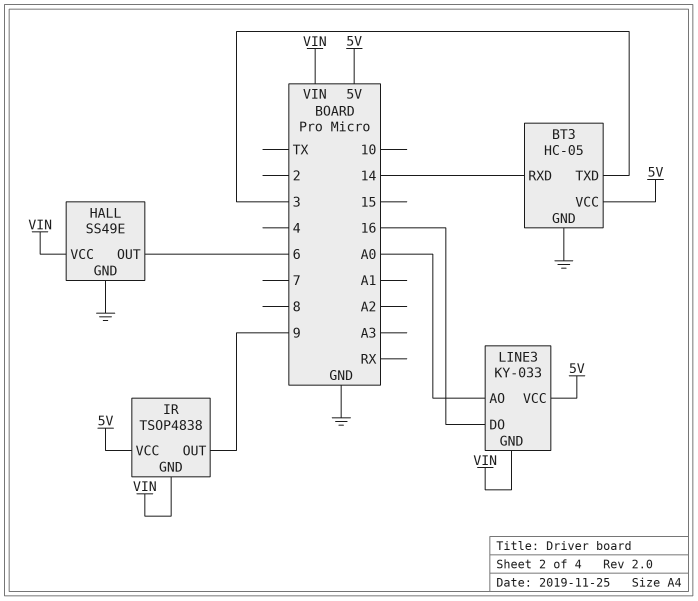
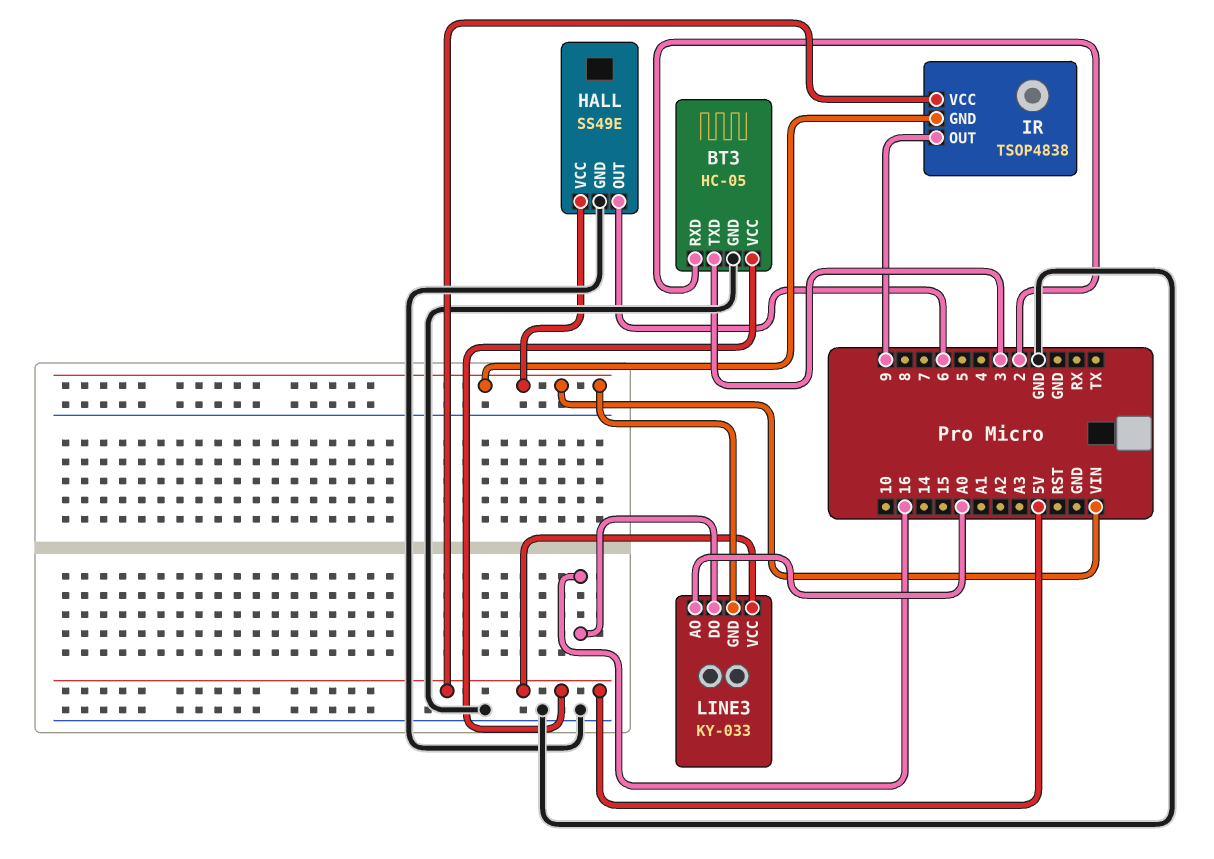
BT3 pin RXD: 14 -> 2

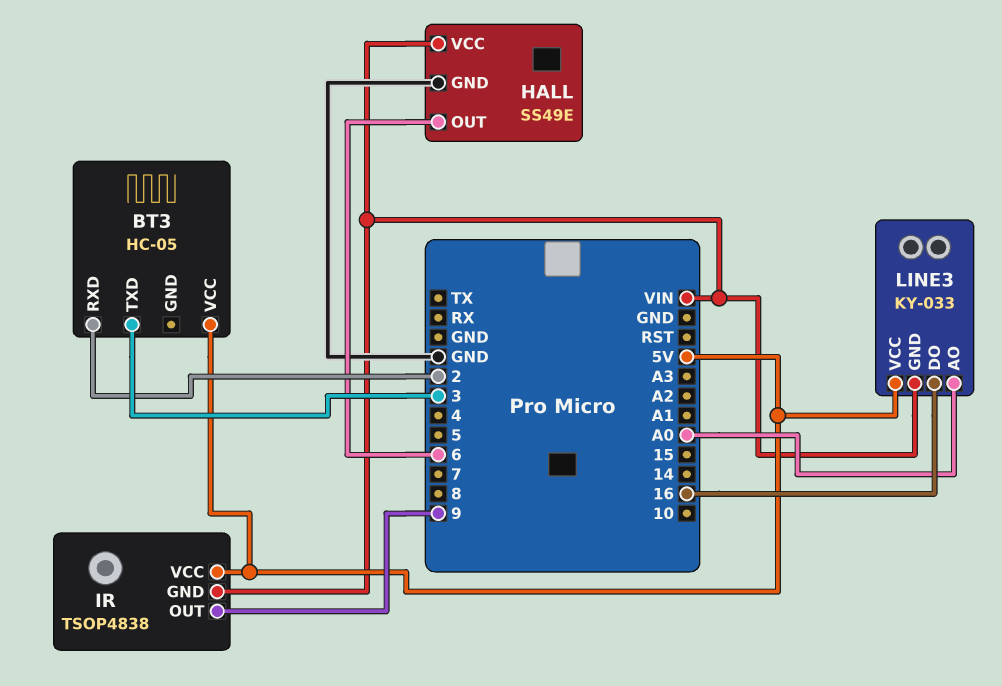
BT3 pin GND: GND -> none

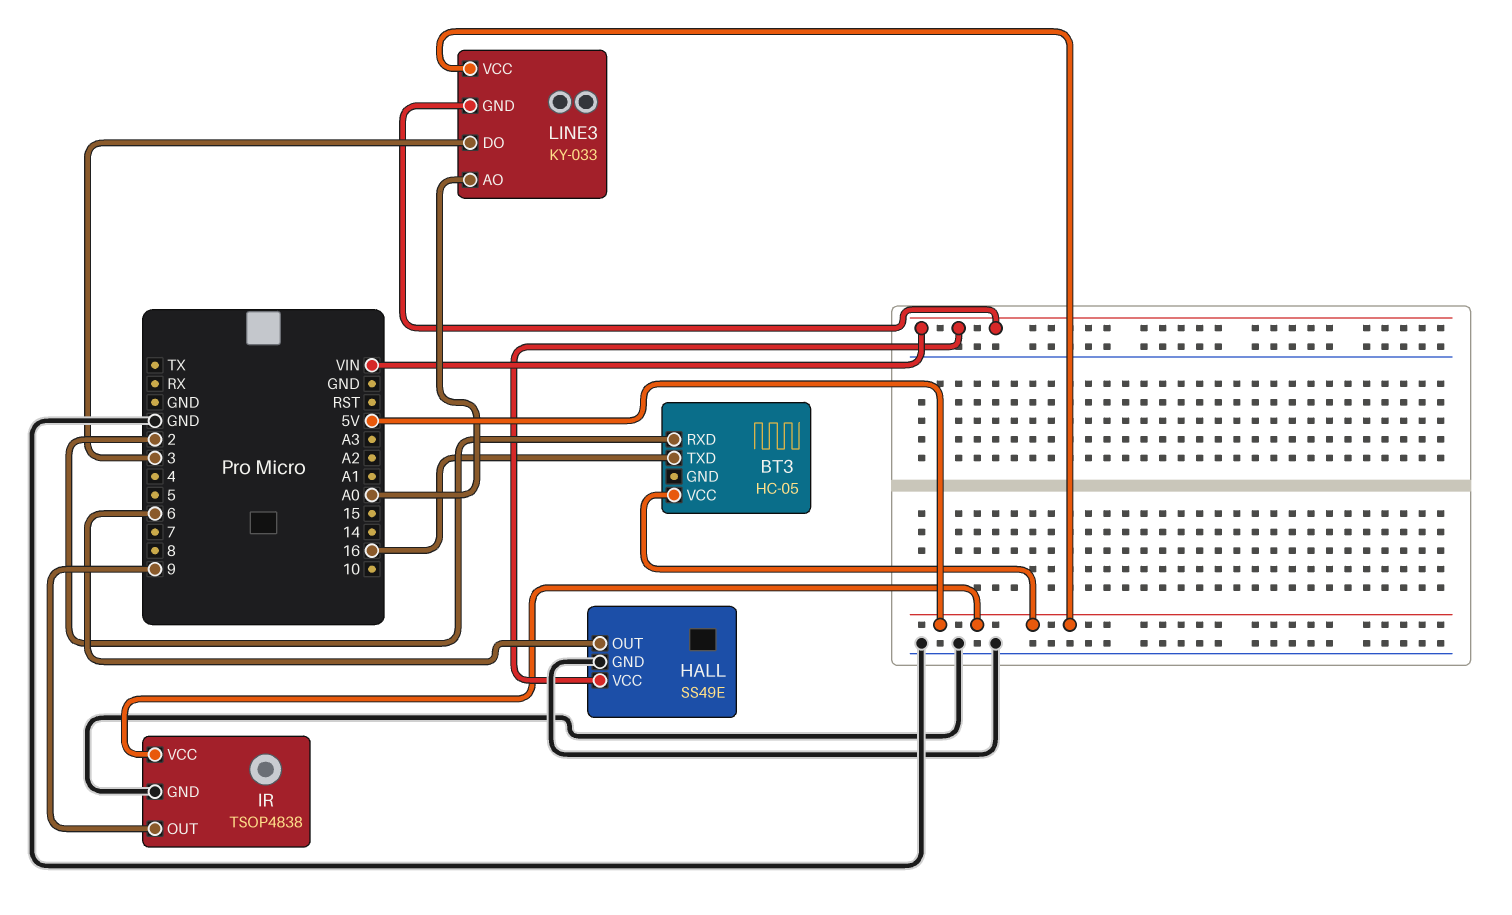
BT3 pin TXD: 3 -> 16
IR pin GND: VIN -> GND
LINE3 pin DO: 16 -> 3

